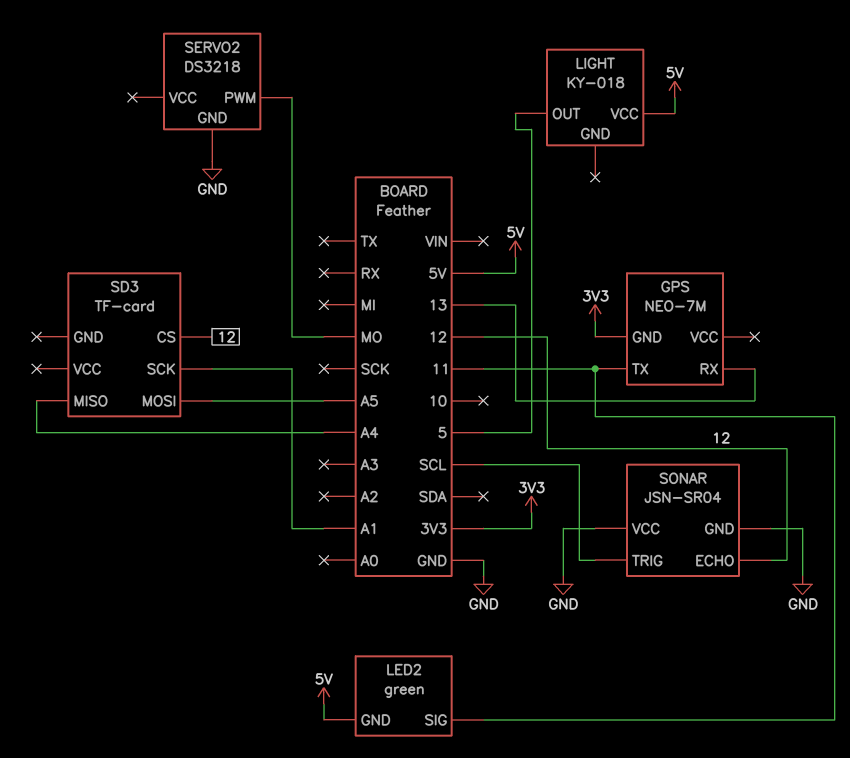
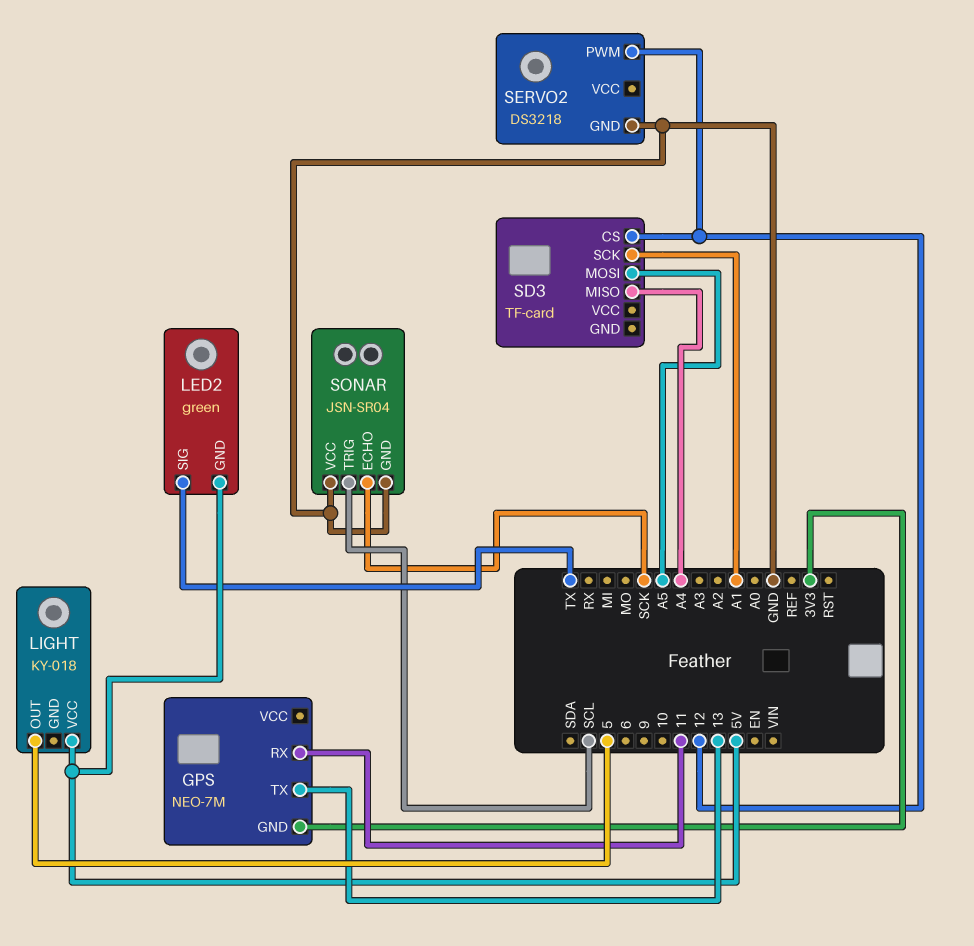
GPS pin RX: 13 -> 11
GPS pin TX: 11 -> 13
LED2 pin SIG: 11 -> TX
SERVO2 pin PWM: MO -> 12
SONAR pin ECHO: 12 -> SCK

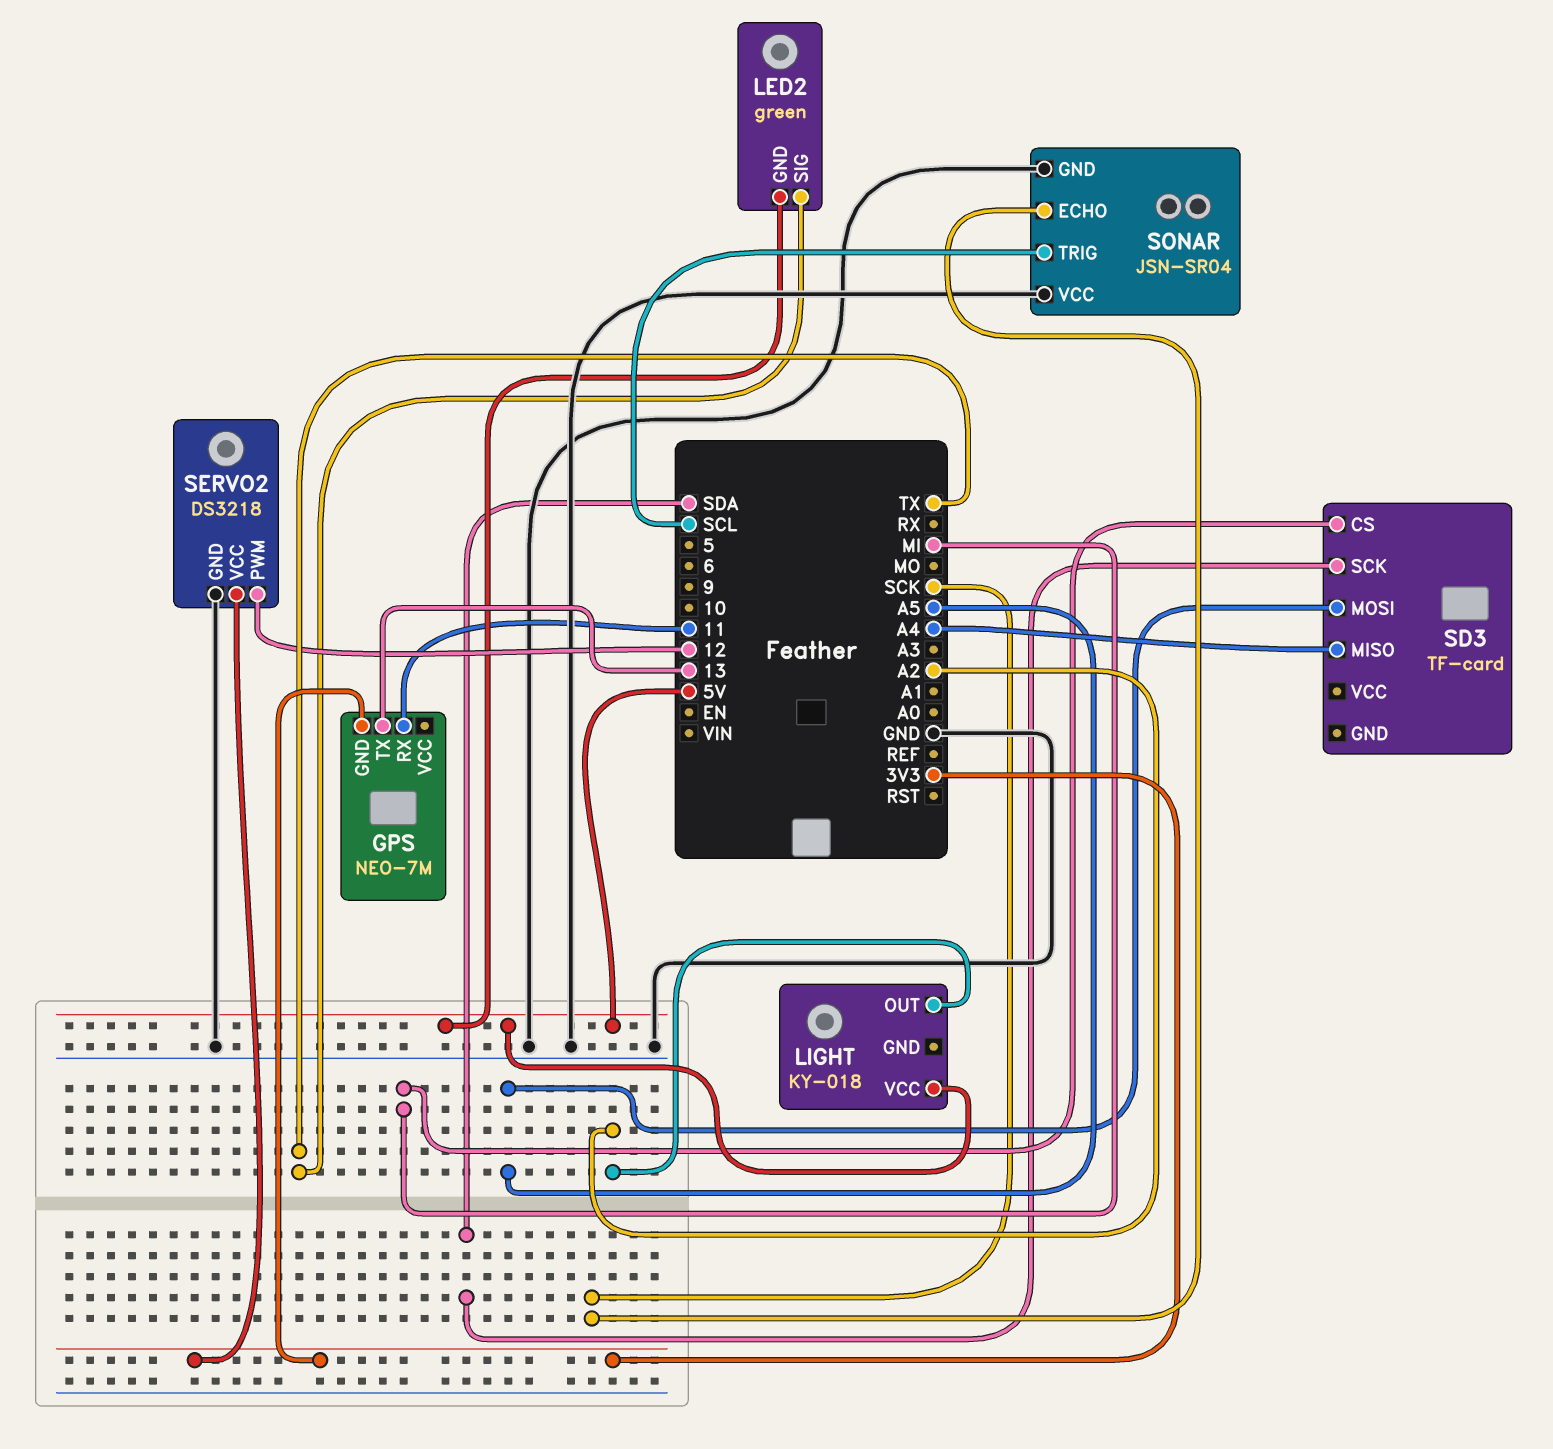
LIGHT pin OUT: 5 -> A2
SD3 pin CS: 12 -> MI
SD3 pin SCK: A1 -> SDA
SERVO2 pin VCC: none -> 3V3

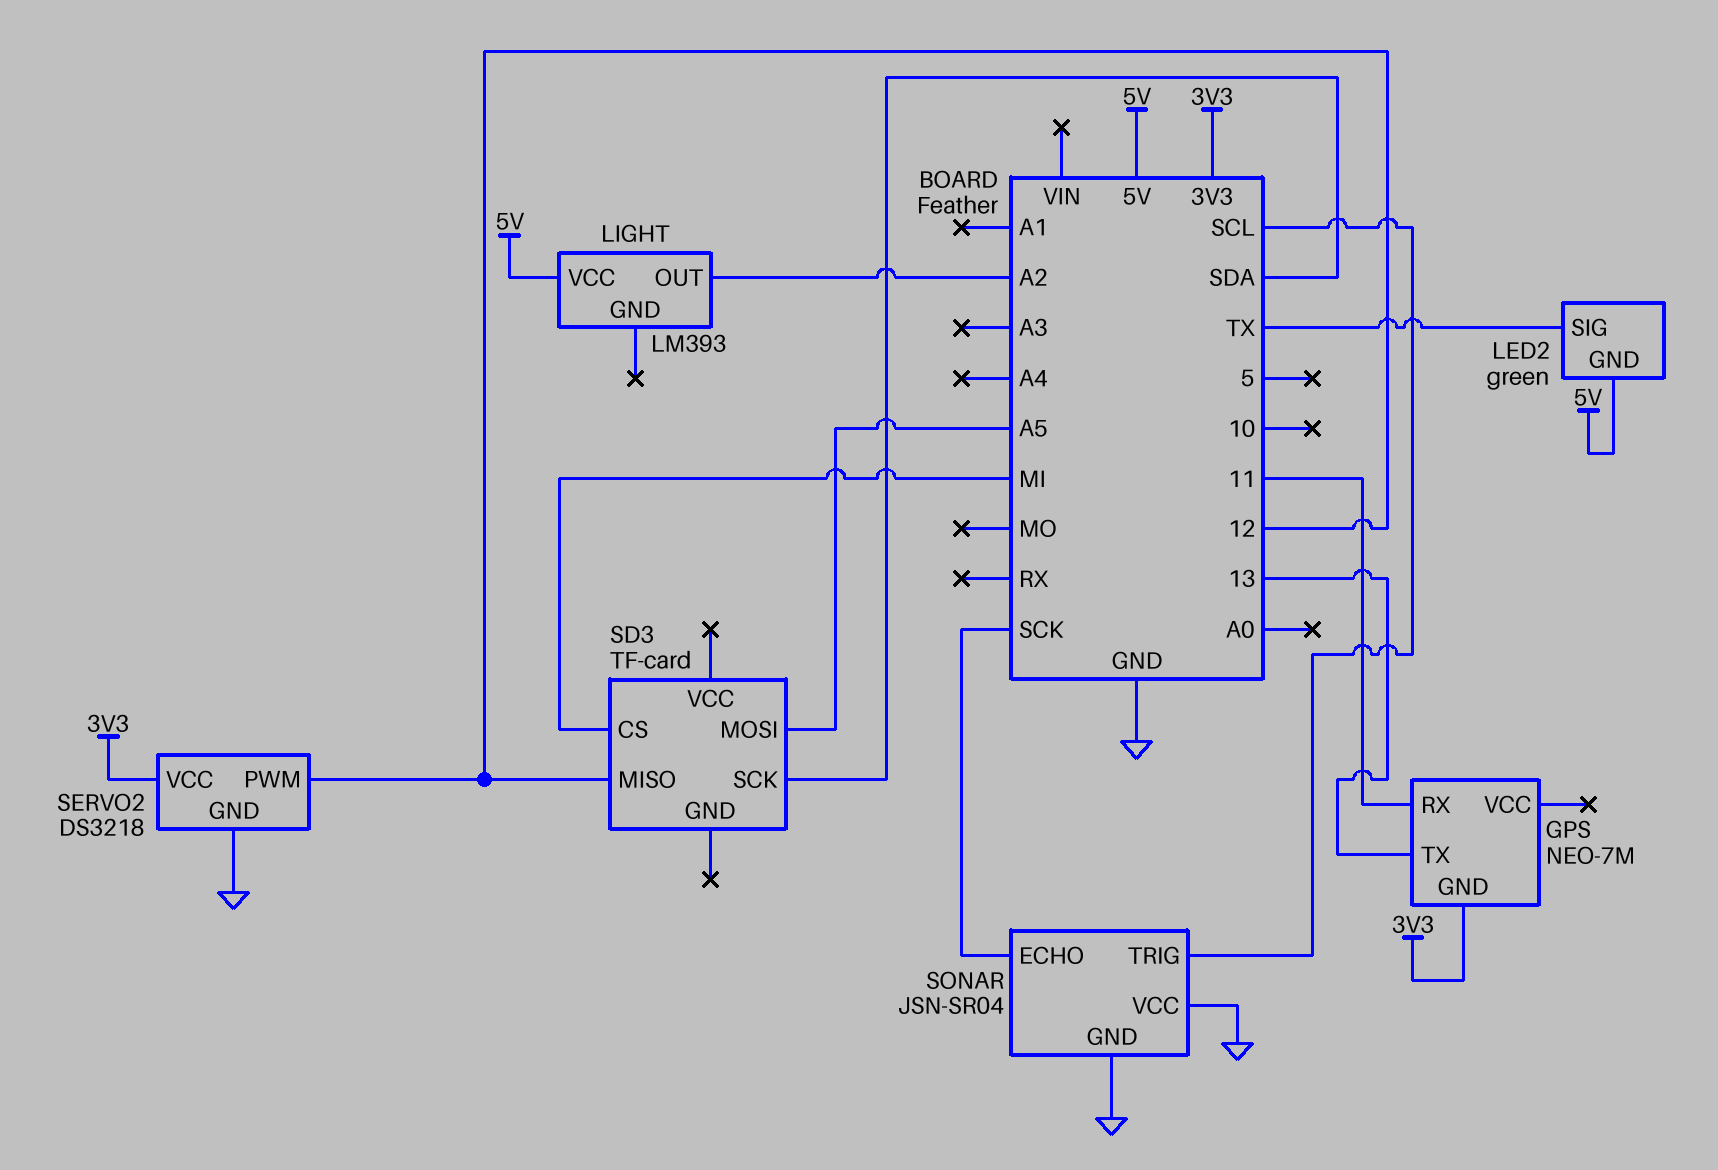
LIGHT: KY-018 -> LM393
SD3 pin MISO: A4 -> 12

